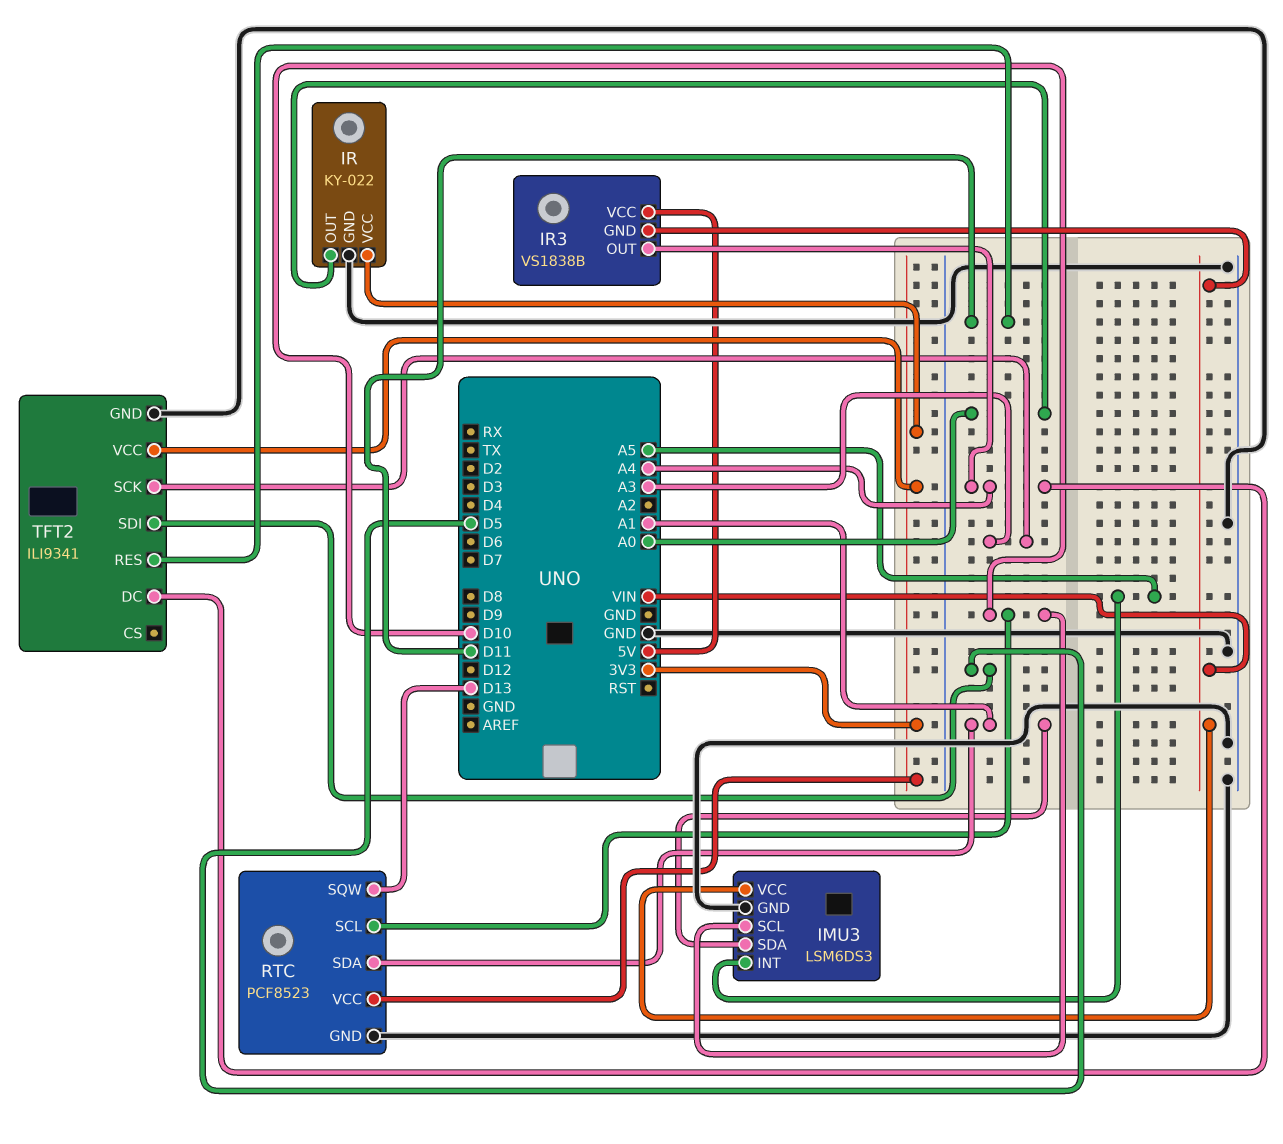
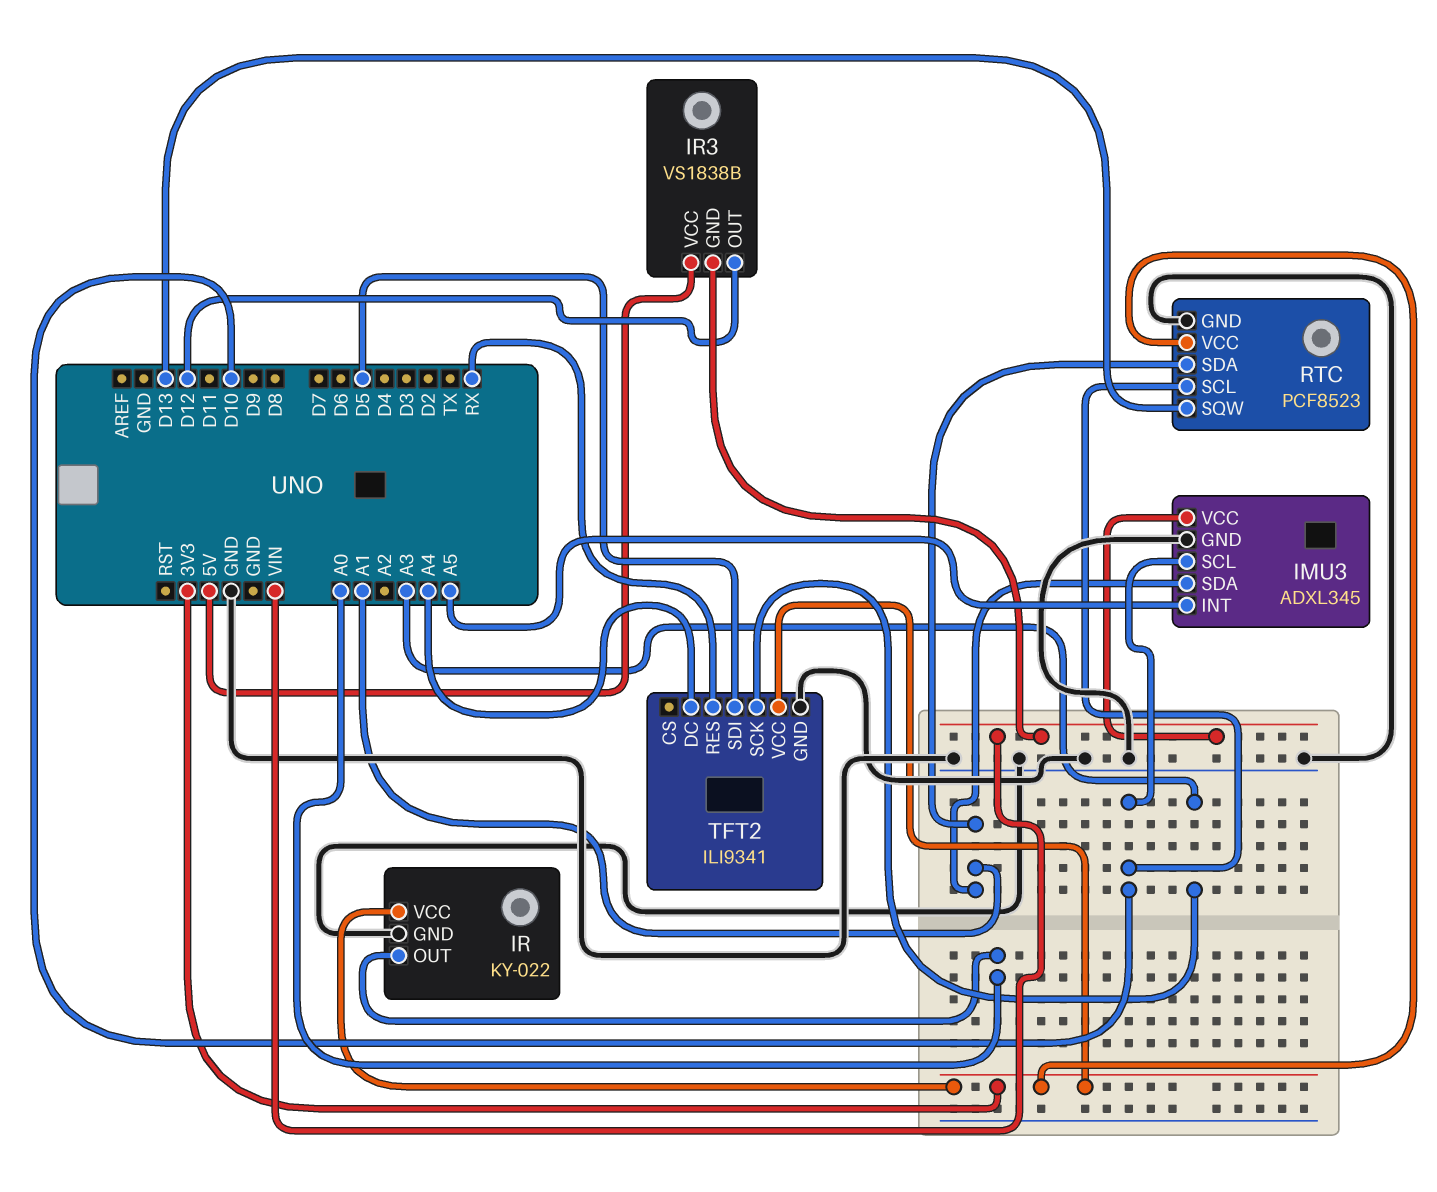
IMU3: LSM6DS3 -> ADXL345
IR3 pin OUT: A4 -> D12
TFT2 pin RES: D11 -> RX

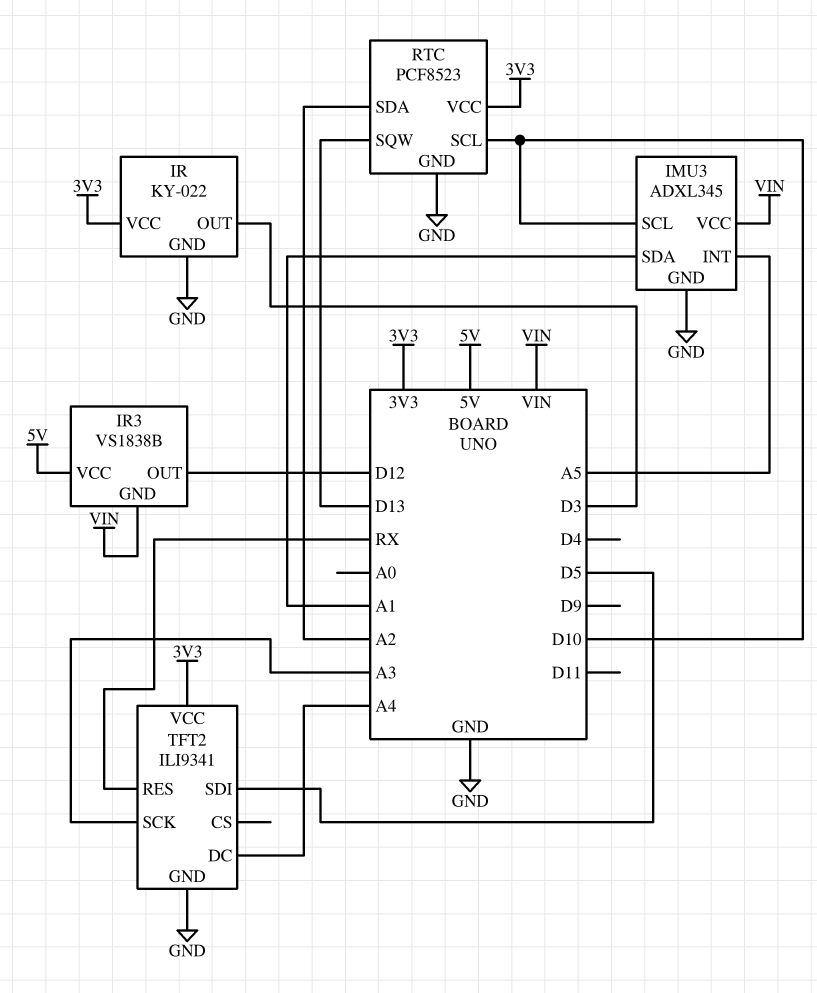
IR pin OUT: A0 -> D3
RTC pin SDA: A1 -> A2

